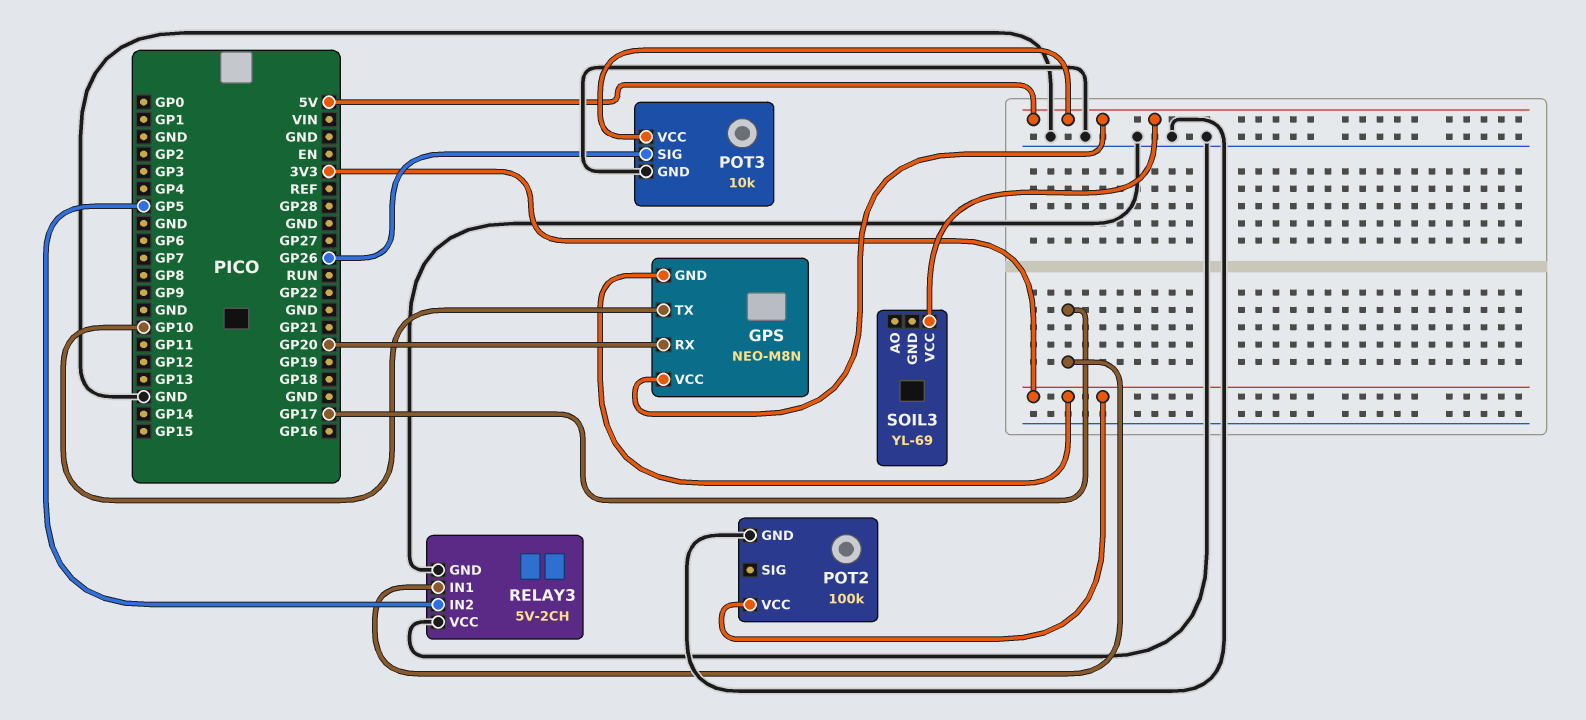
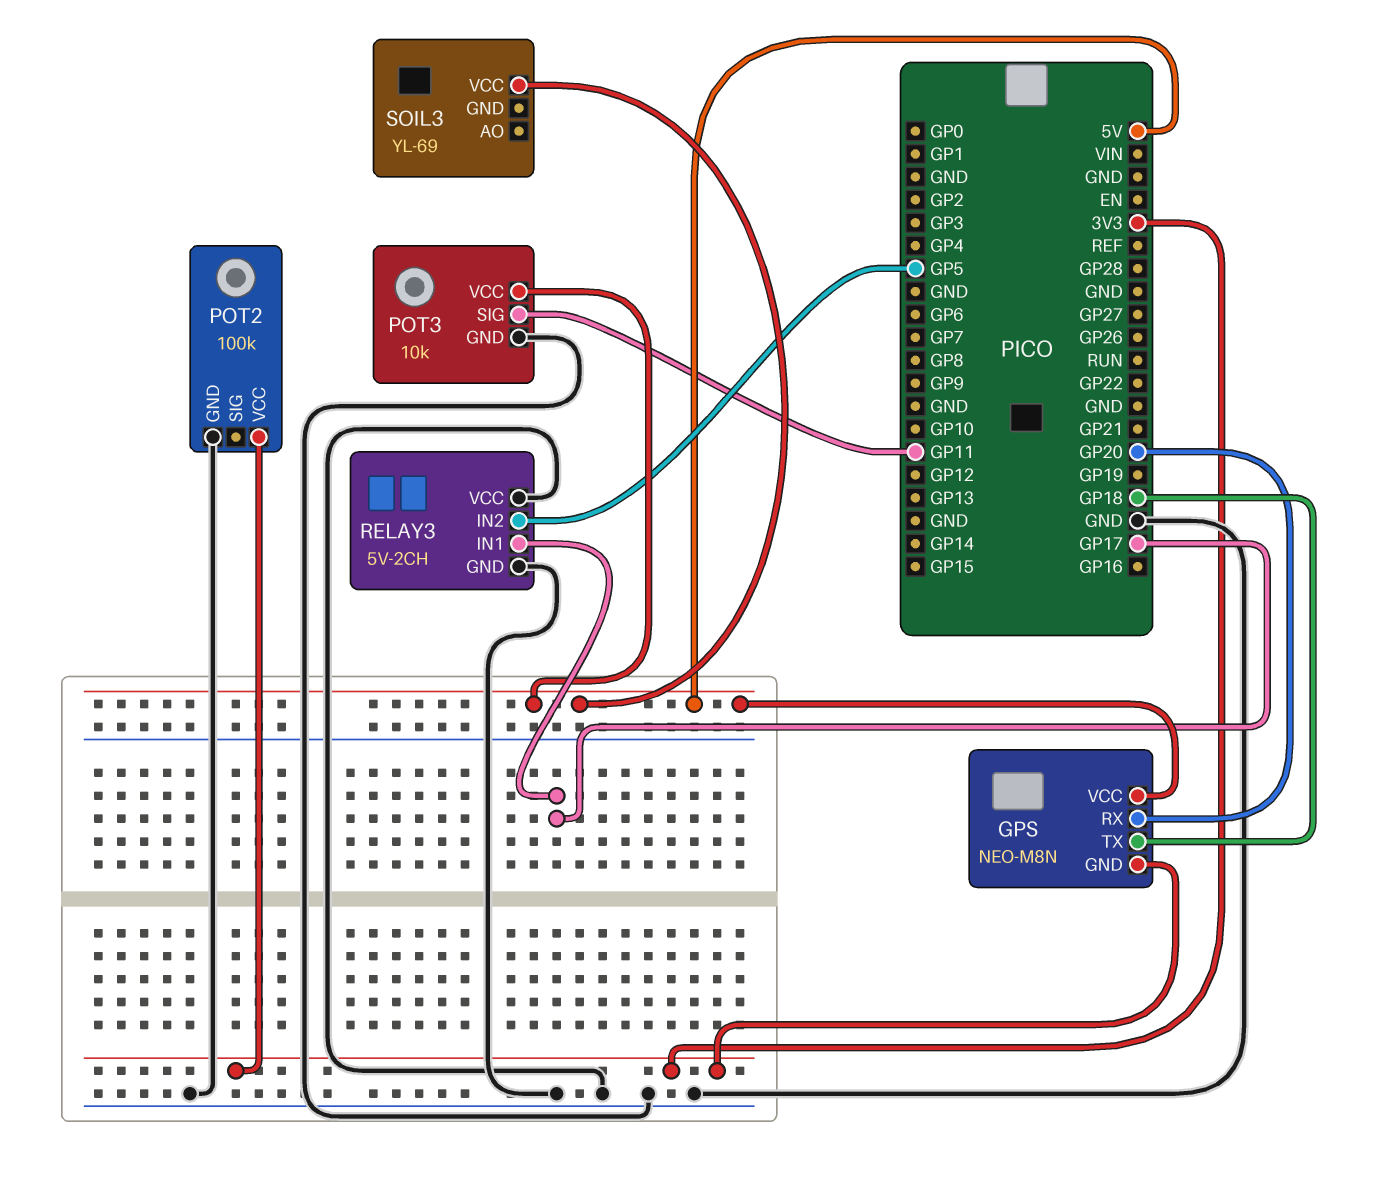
GPS pin TX: GP10 -> GP18
POT3 pin SIG: GP26 -> GP11

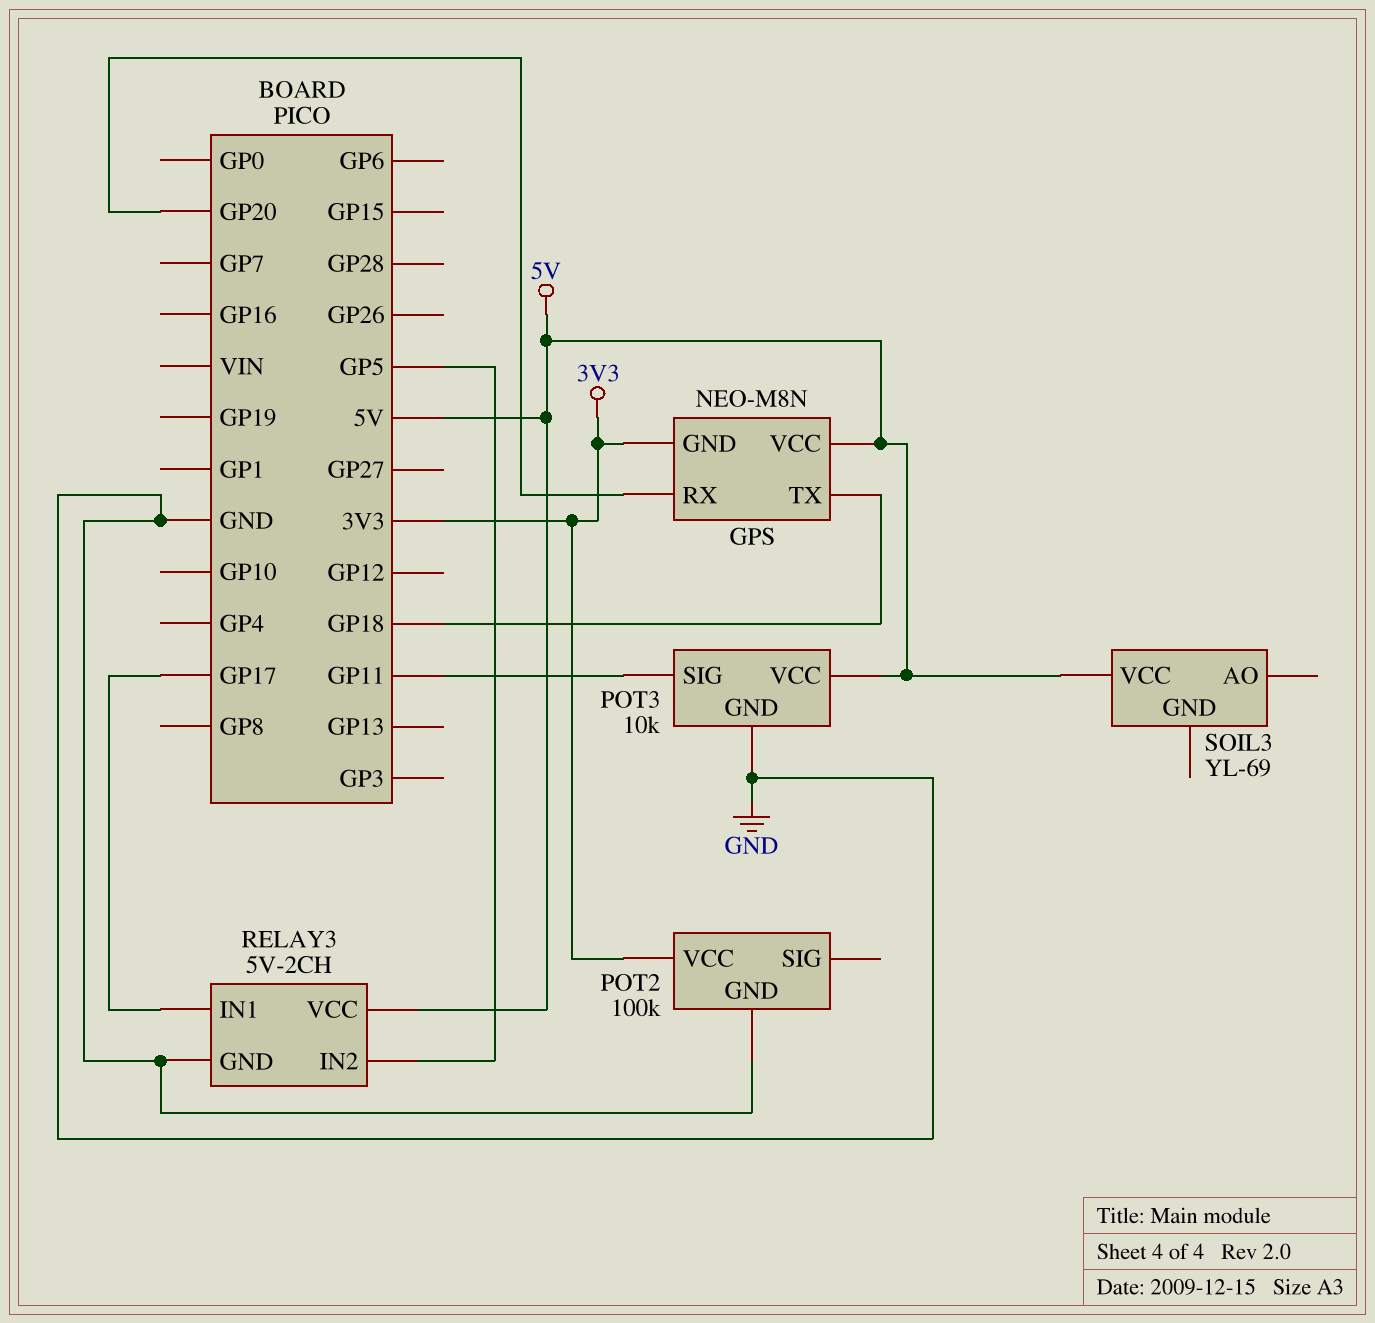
RELAY3 pin VCC: GND -> 5V

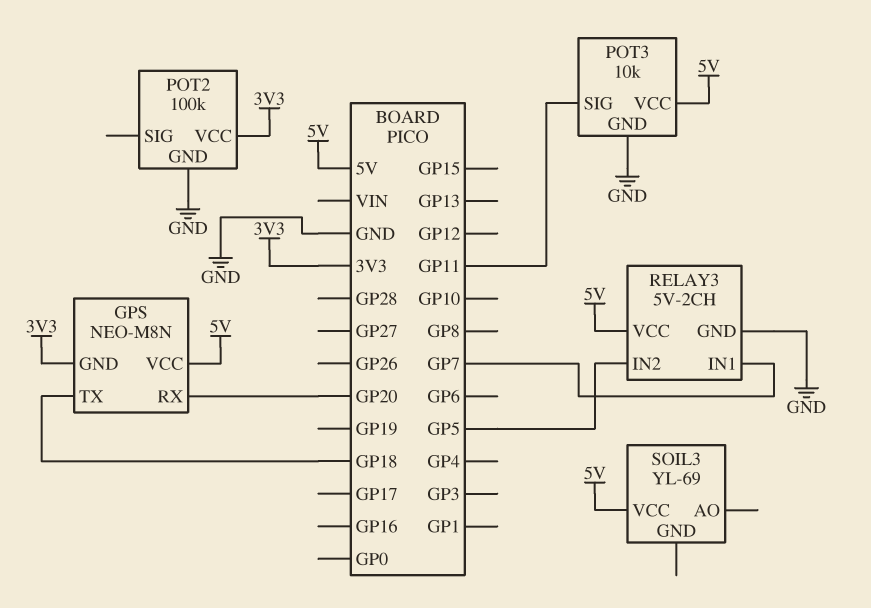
RELAY3 pin IN1: GP17 -> GP7

